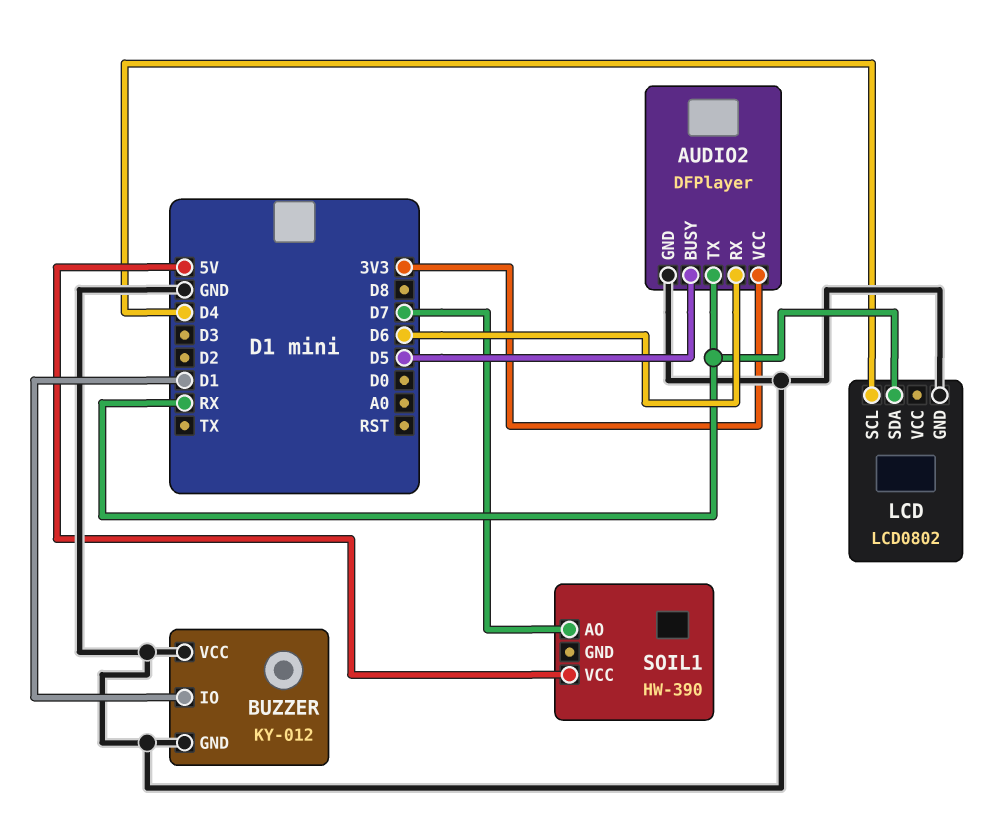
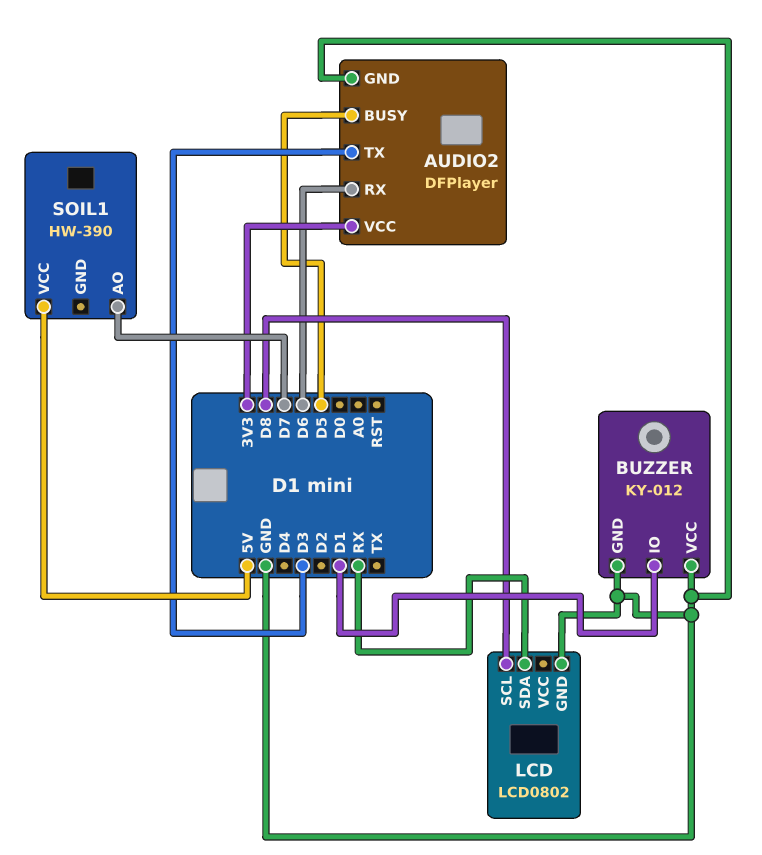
AUDIO2 pin TX: RX -> D3
LCD pin SCL: D4 -> D8

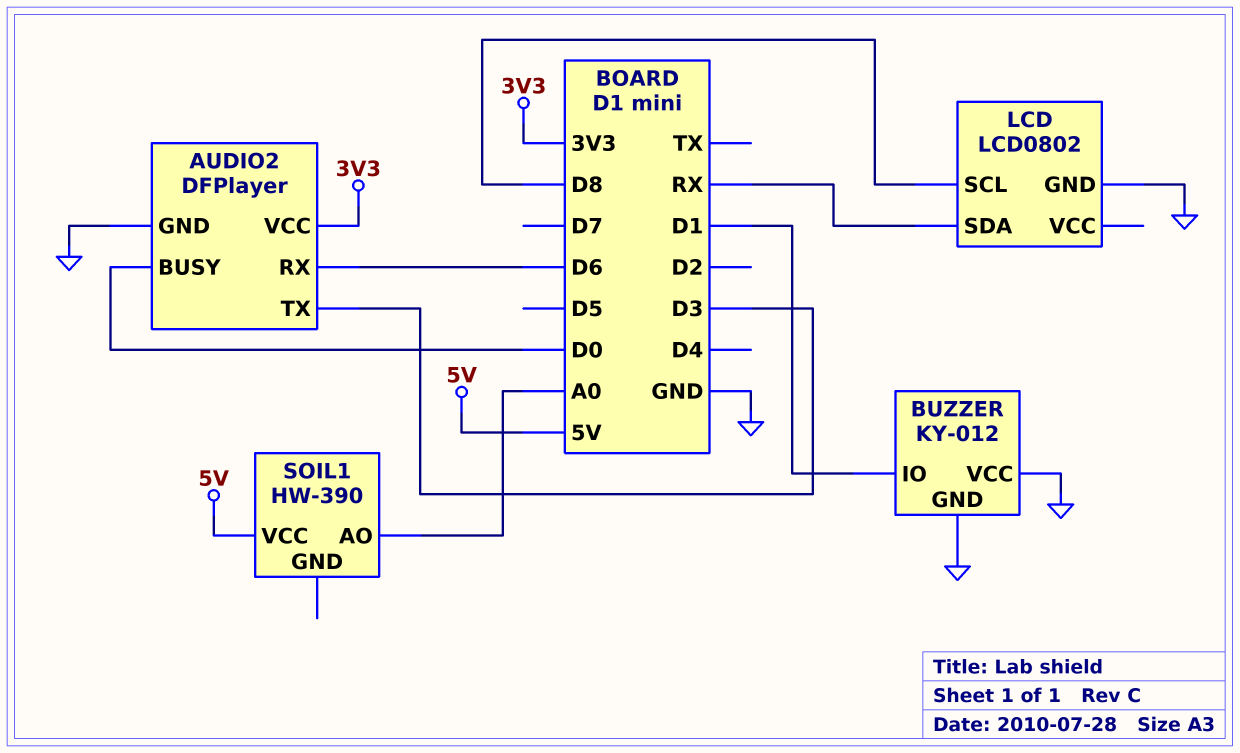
AUDIO2 pin BUSY: D5 -> D0
SOIL1 pin AO: D7 -> A0

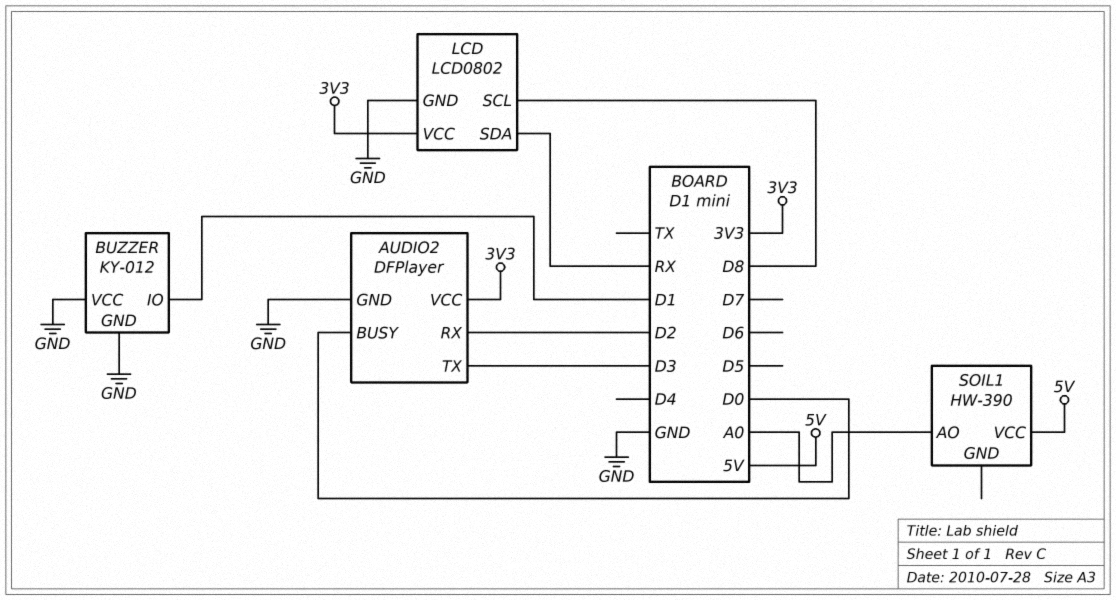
AUDIO2 pin RX: D6 -> D2
LCD pin VCC: none -> 3V3

